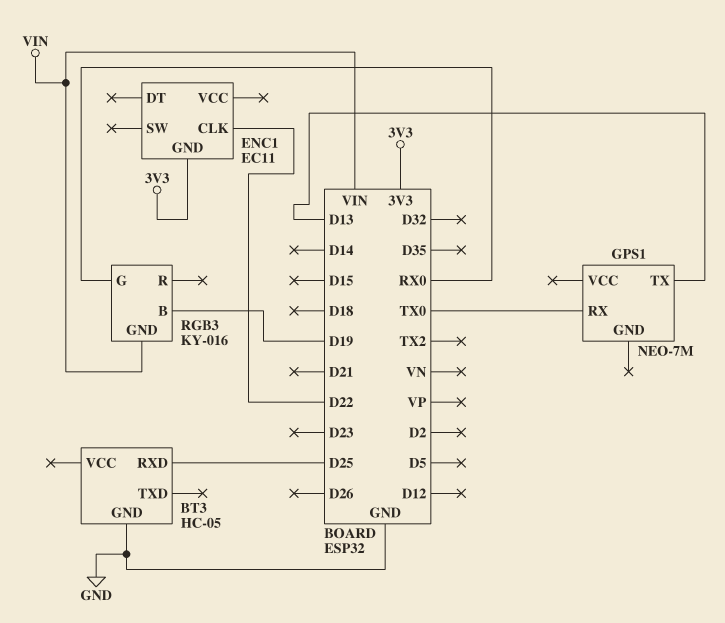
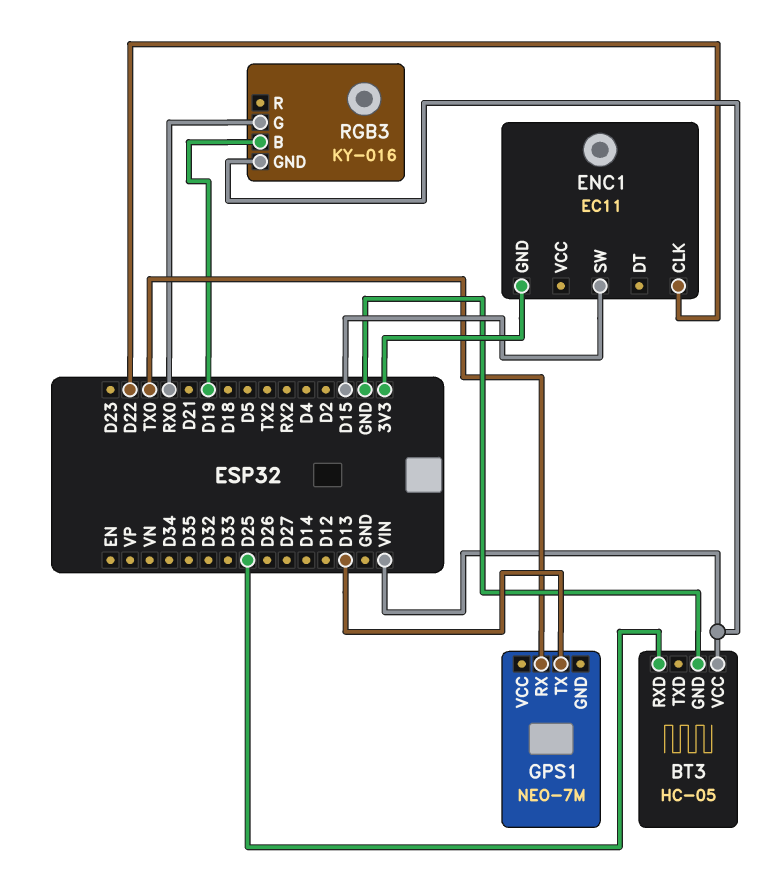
BT3 pin VCC: none -> VIN
ENC1 pin SW: none -> D15

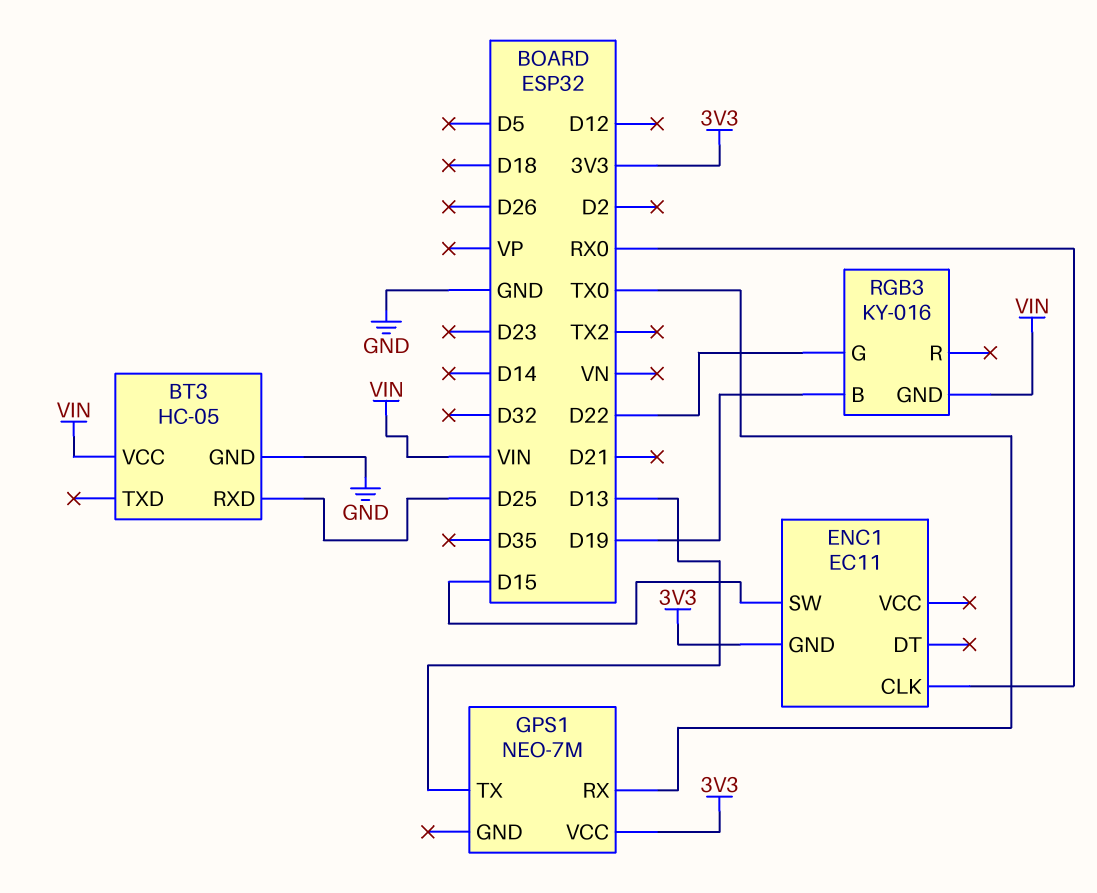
ENC1 pin CLK: D22 -> RX0
GPS1 pin VCC: none -> 3V3
RGB3 pin G: RX0 -> D22

